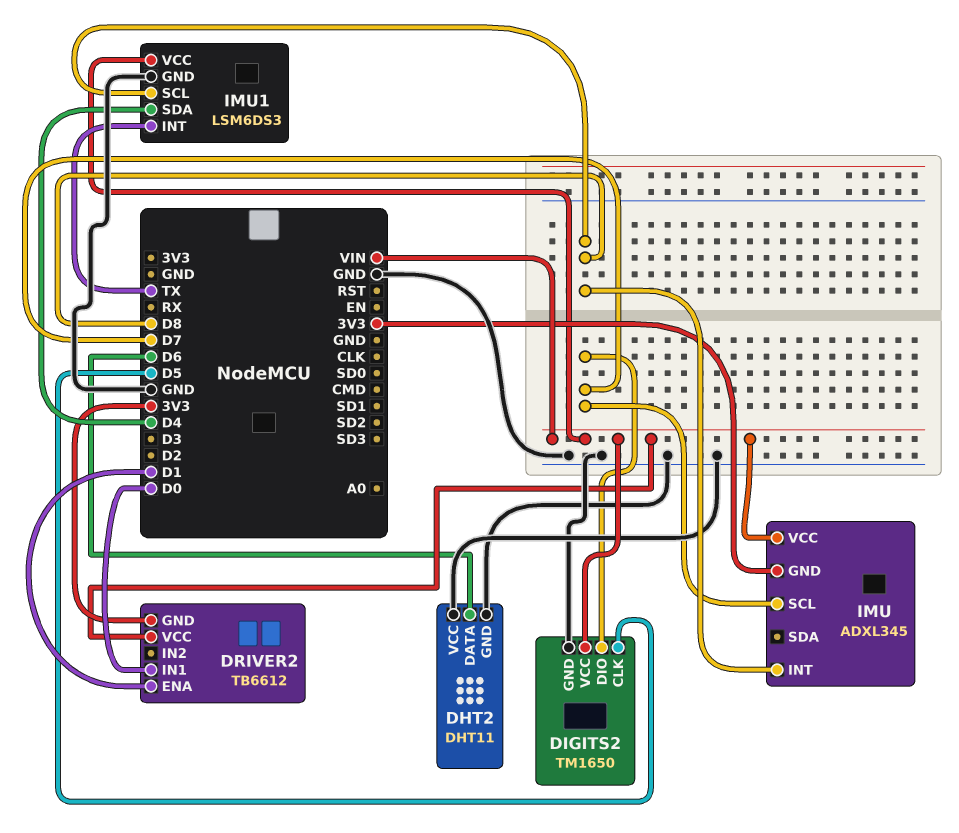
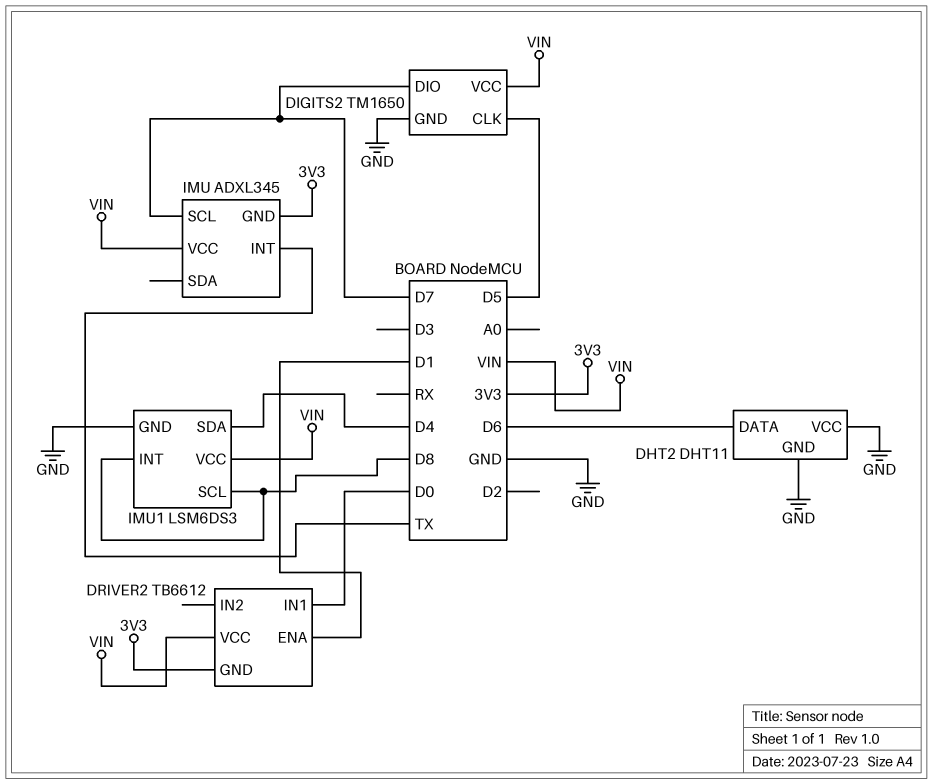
IMU pin INT: D8 -> TX
IMU1 pin INT: TX -> D8

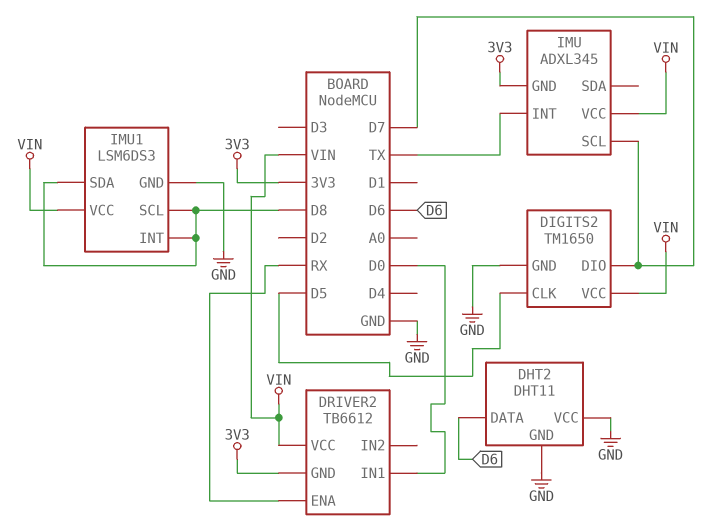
DRIVER2 pin ENA: D1 -> RX
IMU1 pin SDA: D4 -> D8

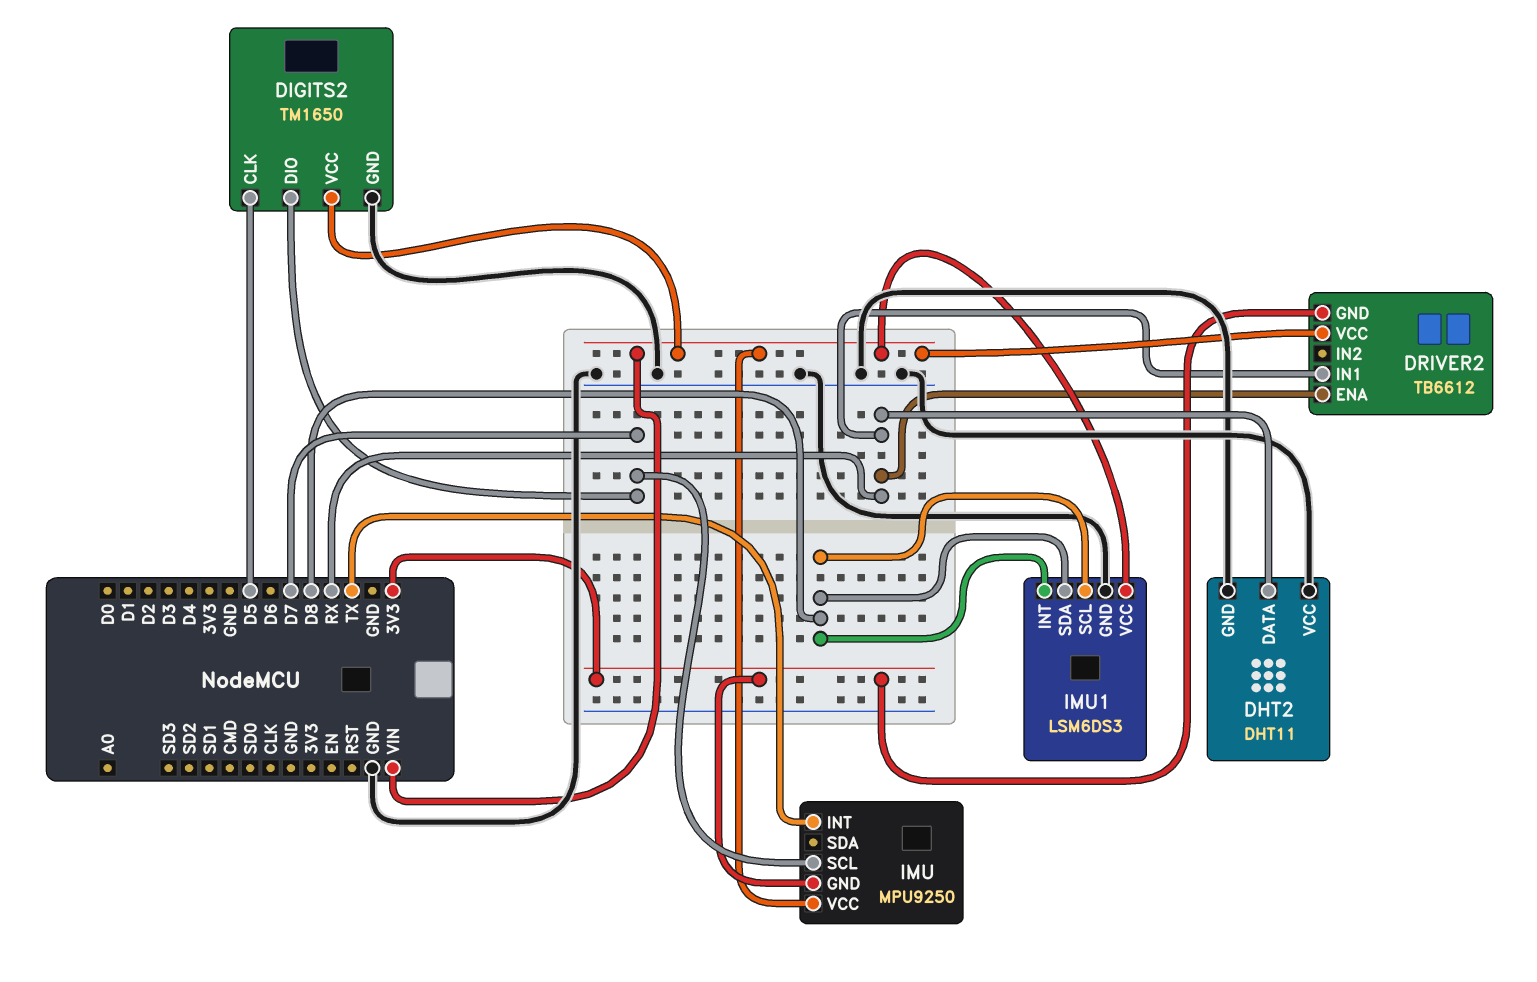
DHT2 pin DATA: D6 -> RX
DRIVER2 pin IN1: D0 -> RX
IMU: ADXL345 -> MPU9250

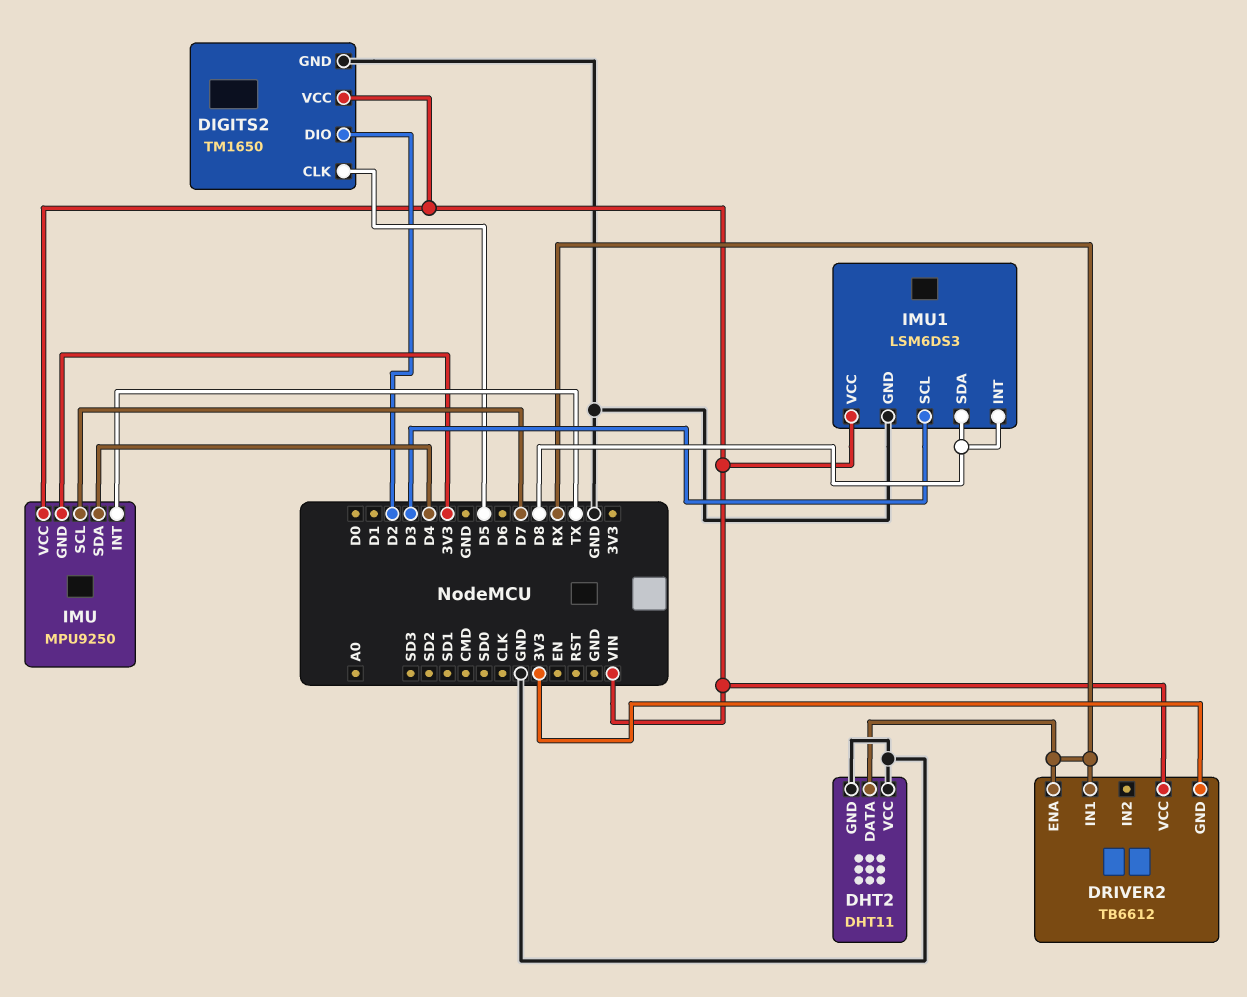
DIGITS2 pin DIO: D7 -> D2
IMU pin SDA: none -> D4
IMU1 pin SCL: D8 -> D3

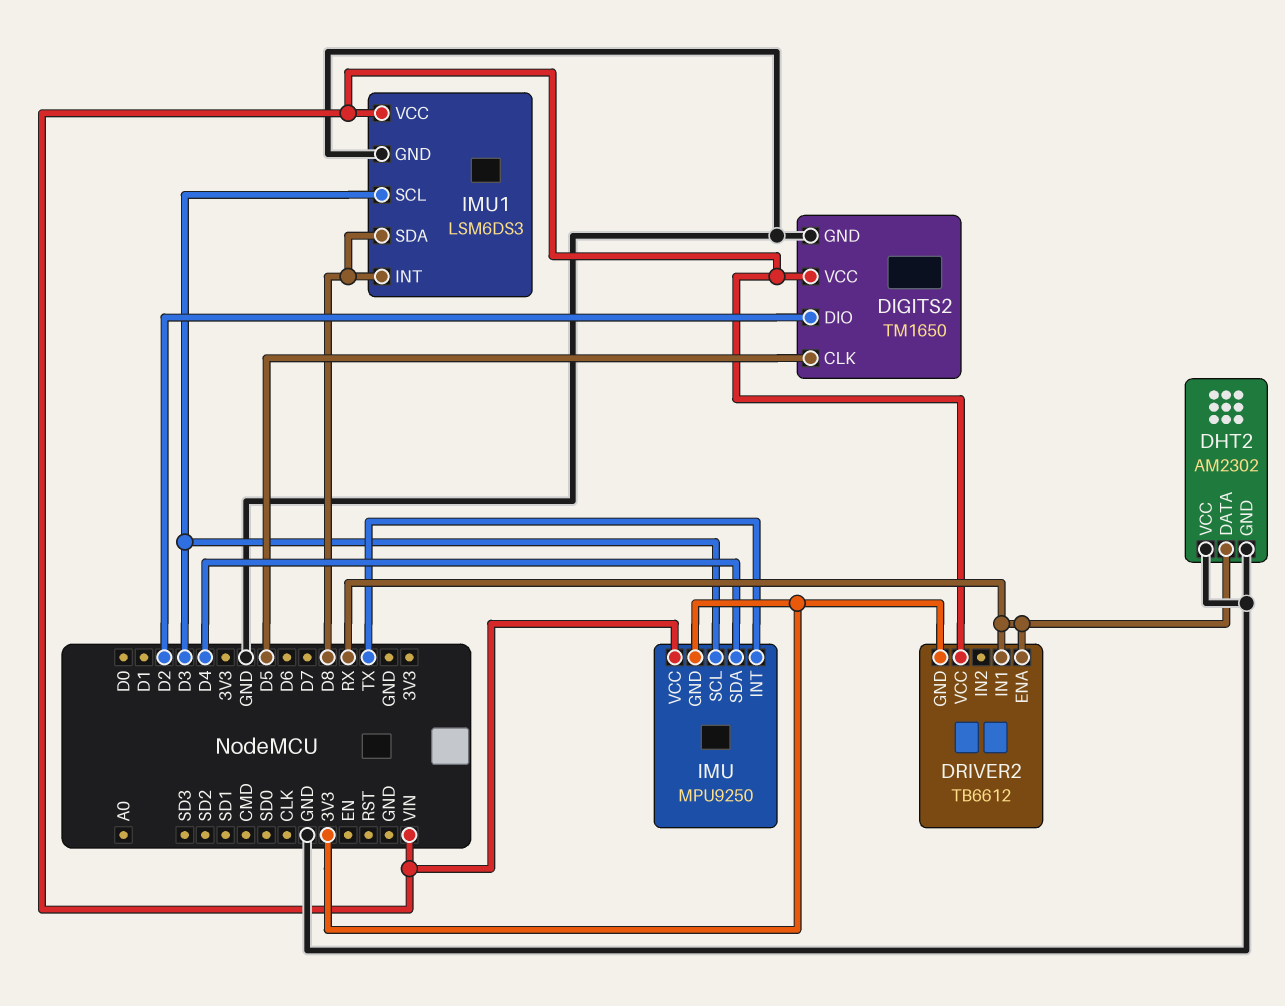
DHT2: DHT11 -> AM2302
IMU pin SCL: D7 -> D3

